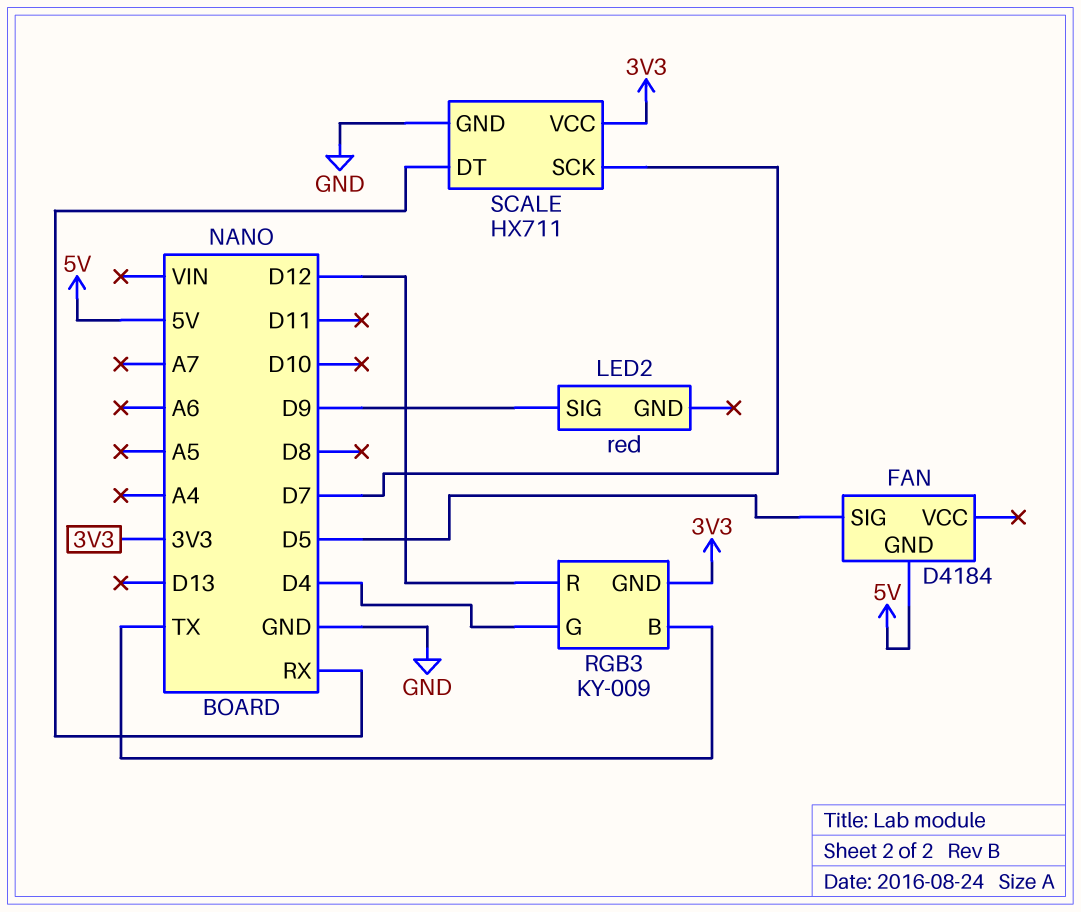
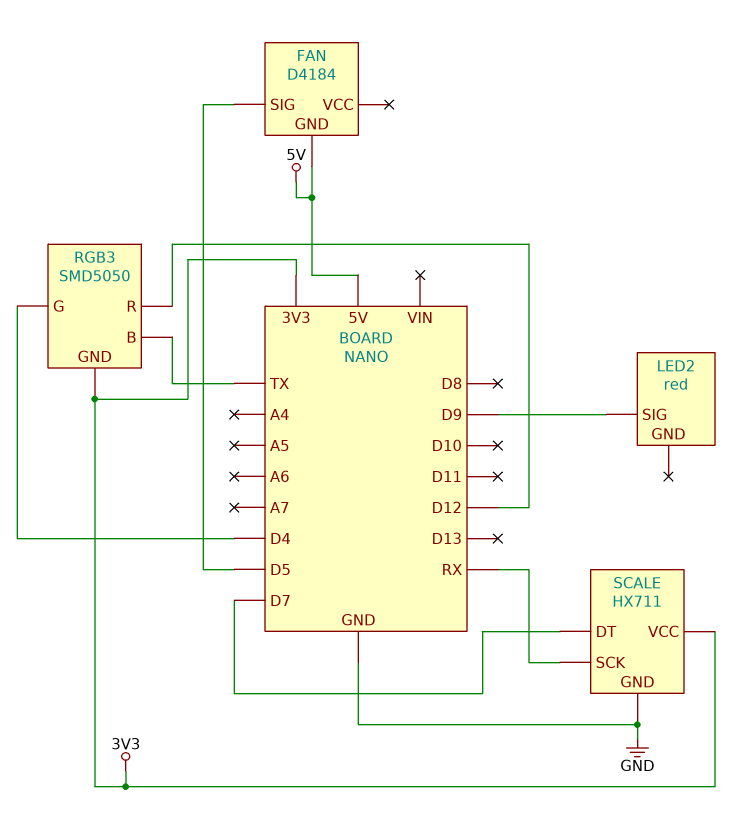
RGB3: KY-009 -> SMD5050
SCALE pin DT: RX -> D7
SCALE pin SCK: D7 -> RX

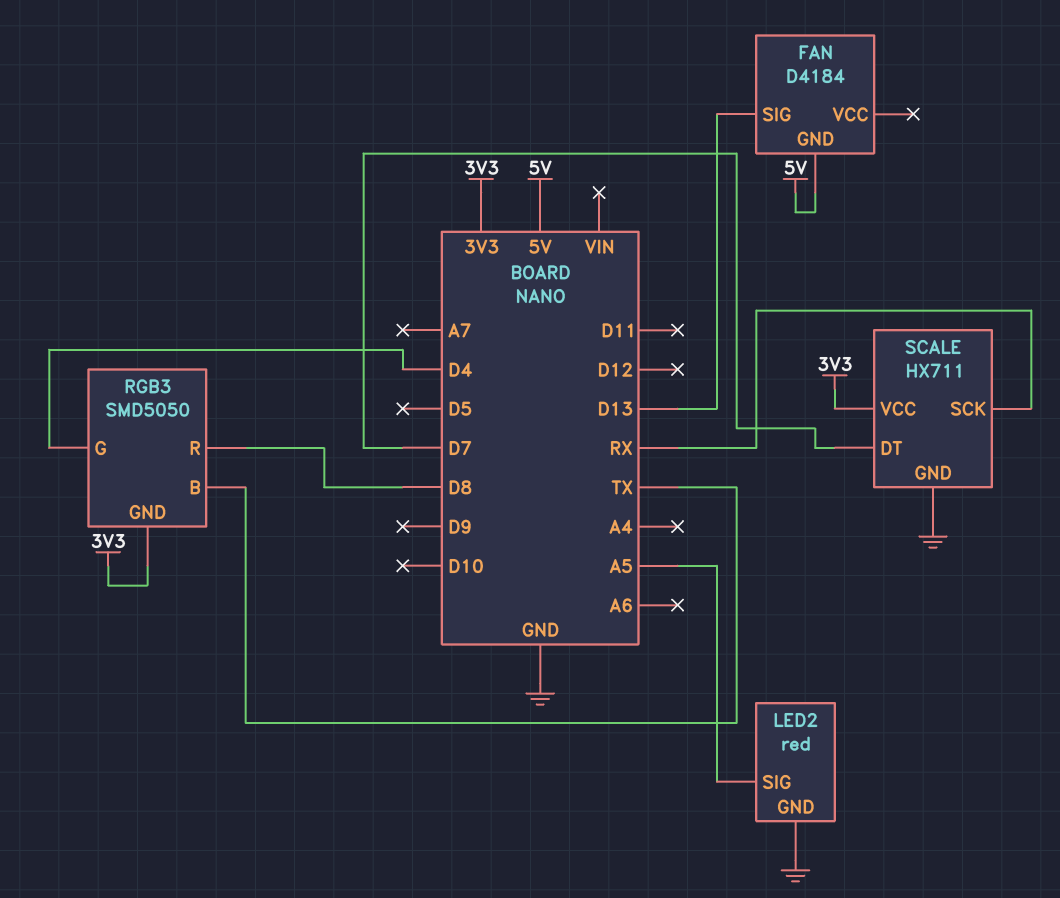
FAN pin SIG: D5 -> D13
LED2 pin GND: none -> GND
LED2 pin SIG: D9 -> A5
RGB3 pin R: D12 -> D8

